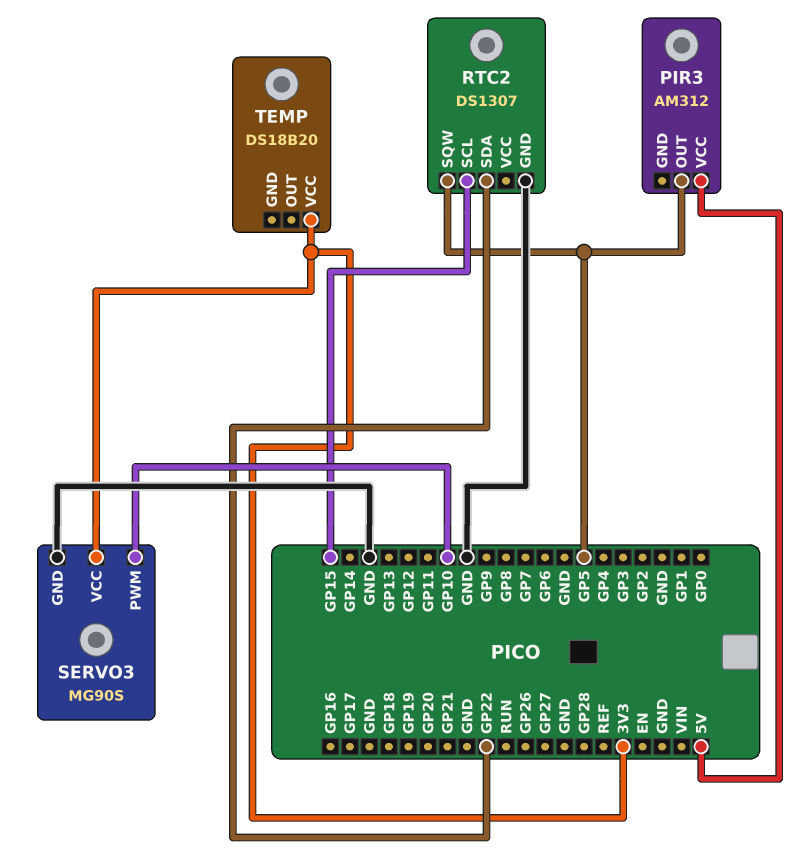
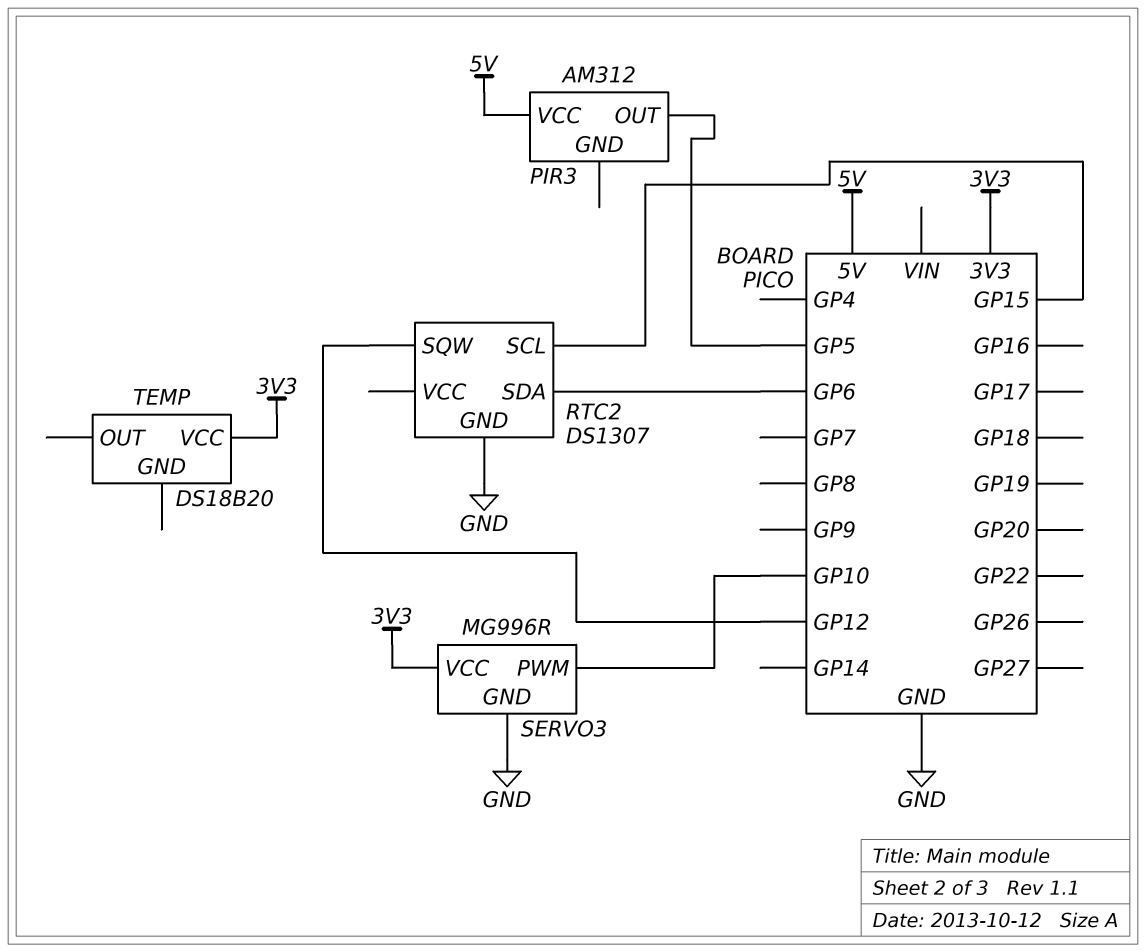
RTC2 pin SDA: GP22 -> GP6
RTC2 pin SQW: GP5 -> GP12
SERVO3: MG90S -> MG996R

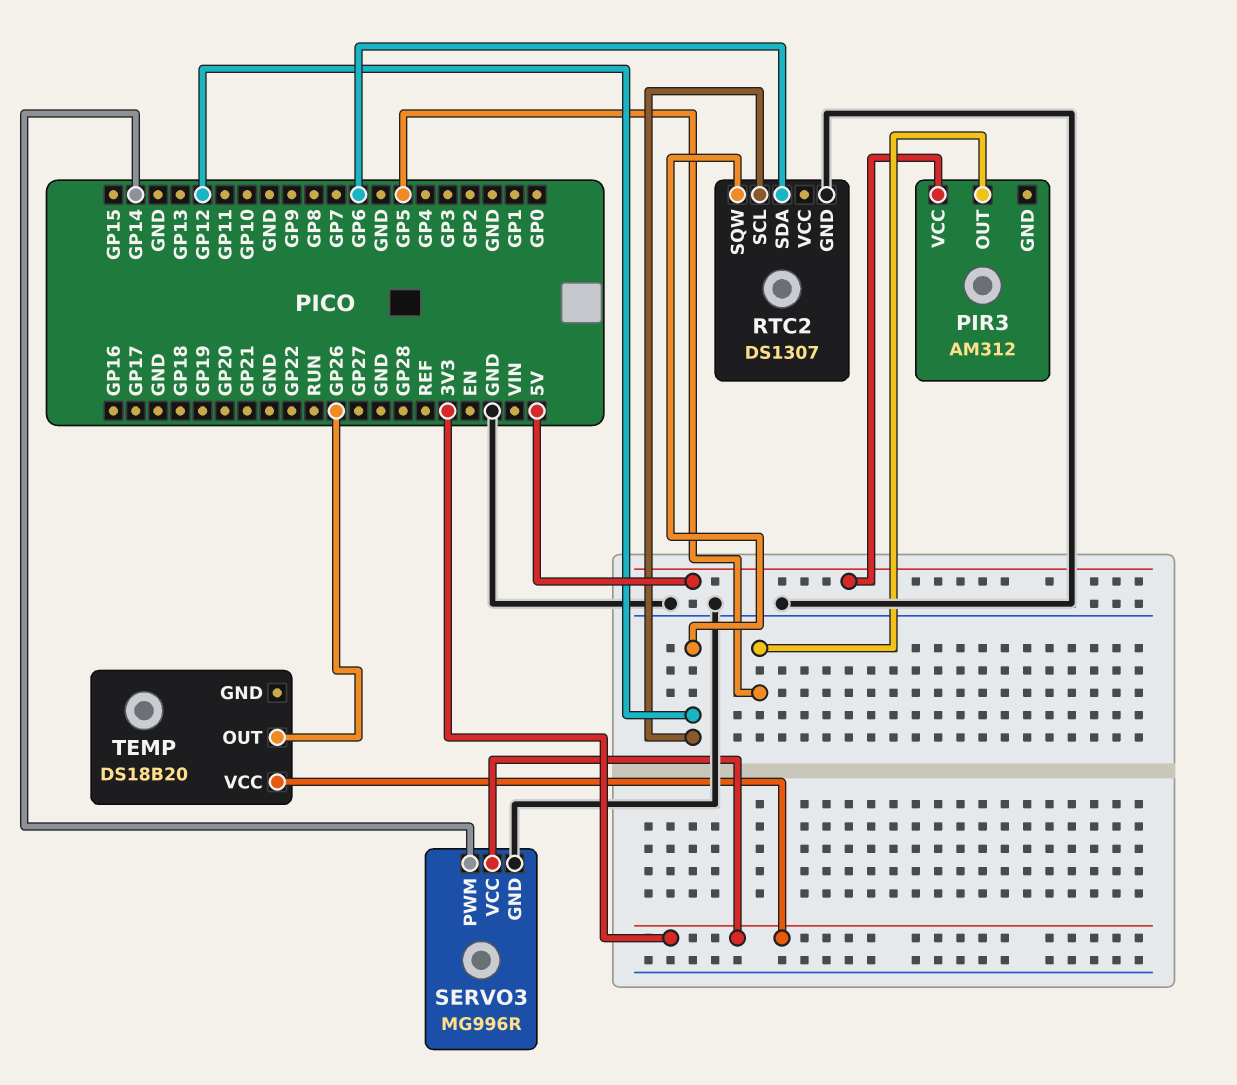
RTC2 pin SCL: GP15 -> GP12
SERVO3 pin PWM: GP10 -> GP14
TEMP pin OUT: none -> GP26

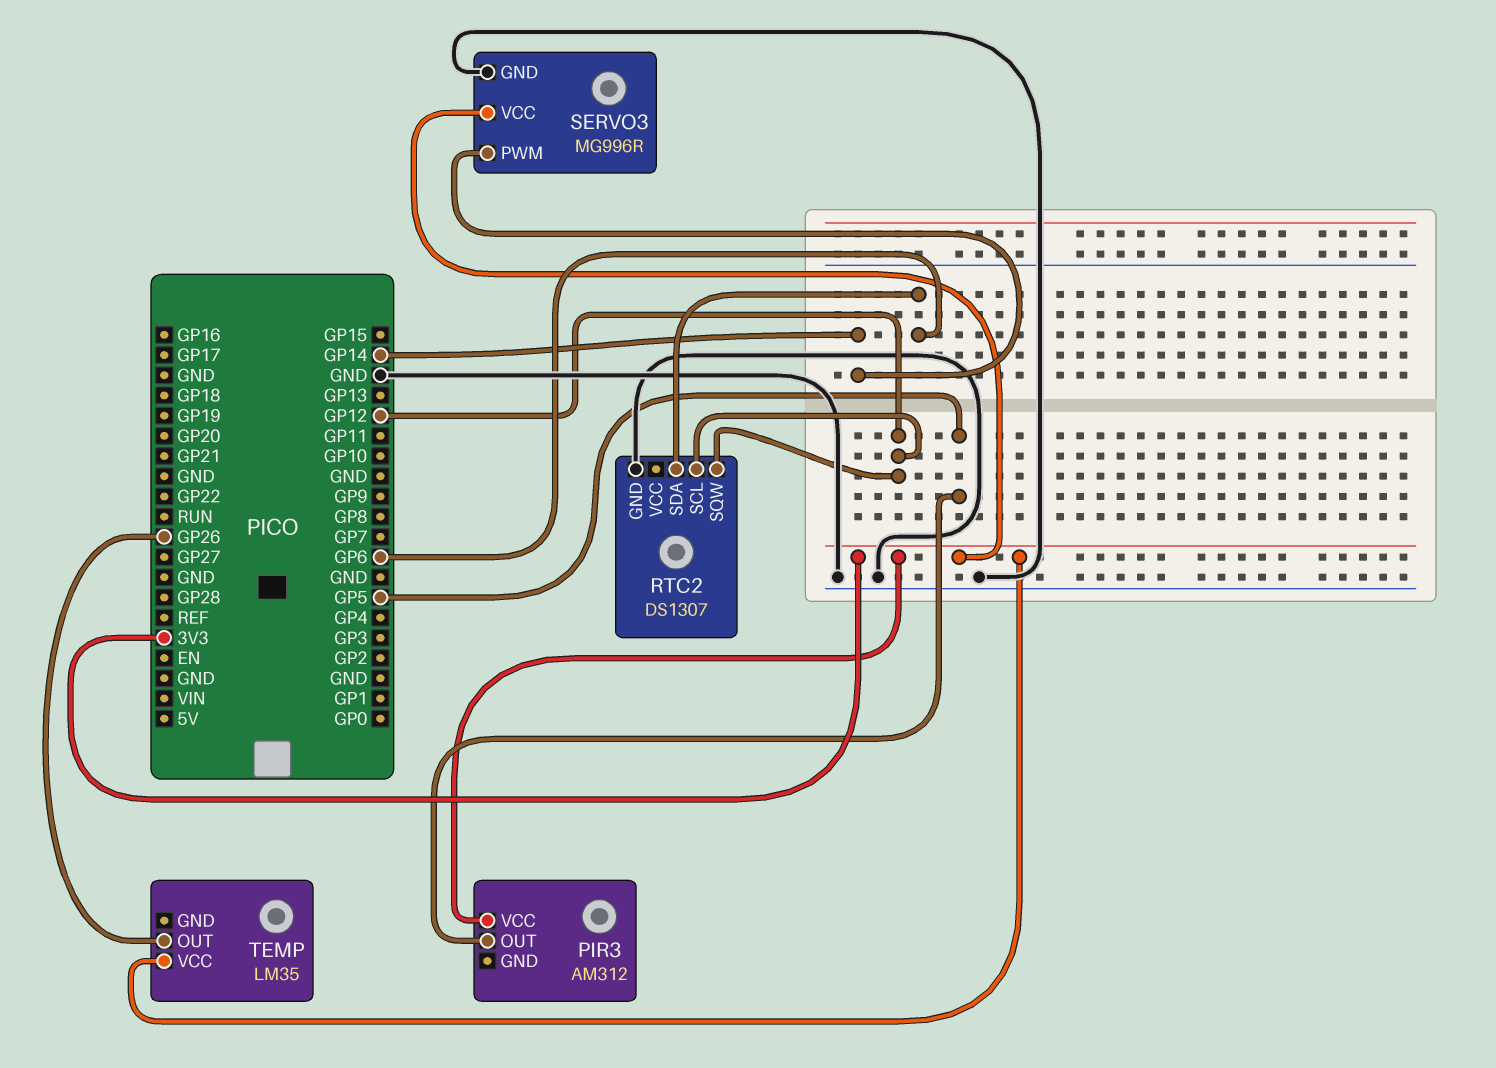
PIR3 pin VCC: 5V -> 3V3
TEMP: DS18B20 -> LM35

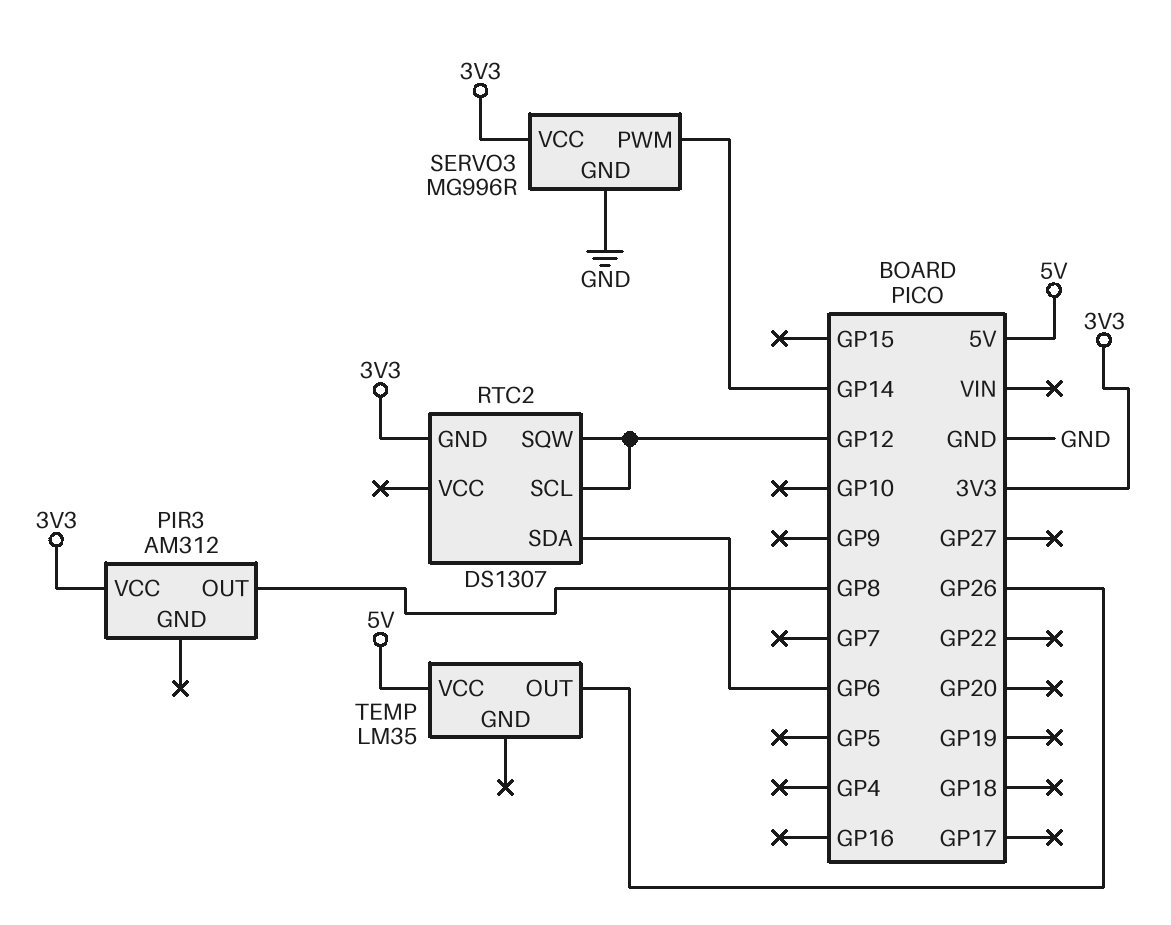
PIR3 pin OUT: GP5 -> GP8
RTC2 pin GND: GND -> 3V3
TEMP pin VCC: 3V3 -> 5V

